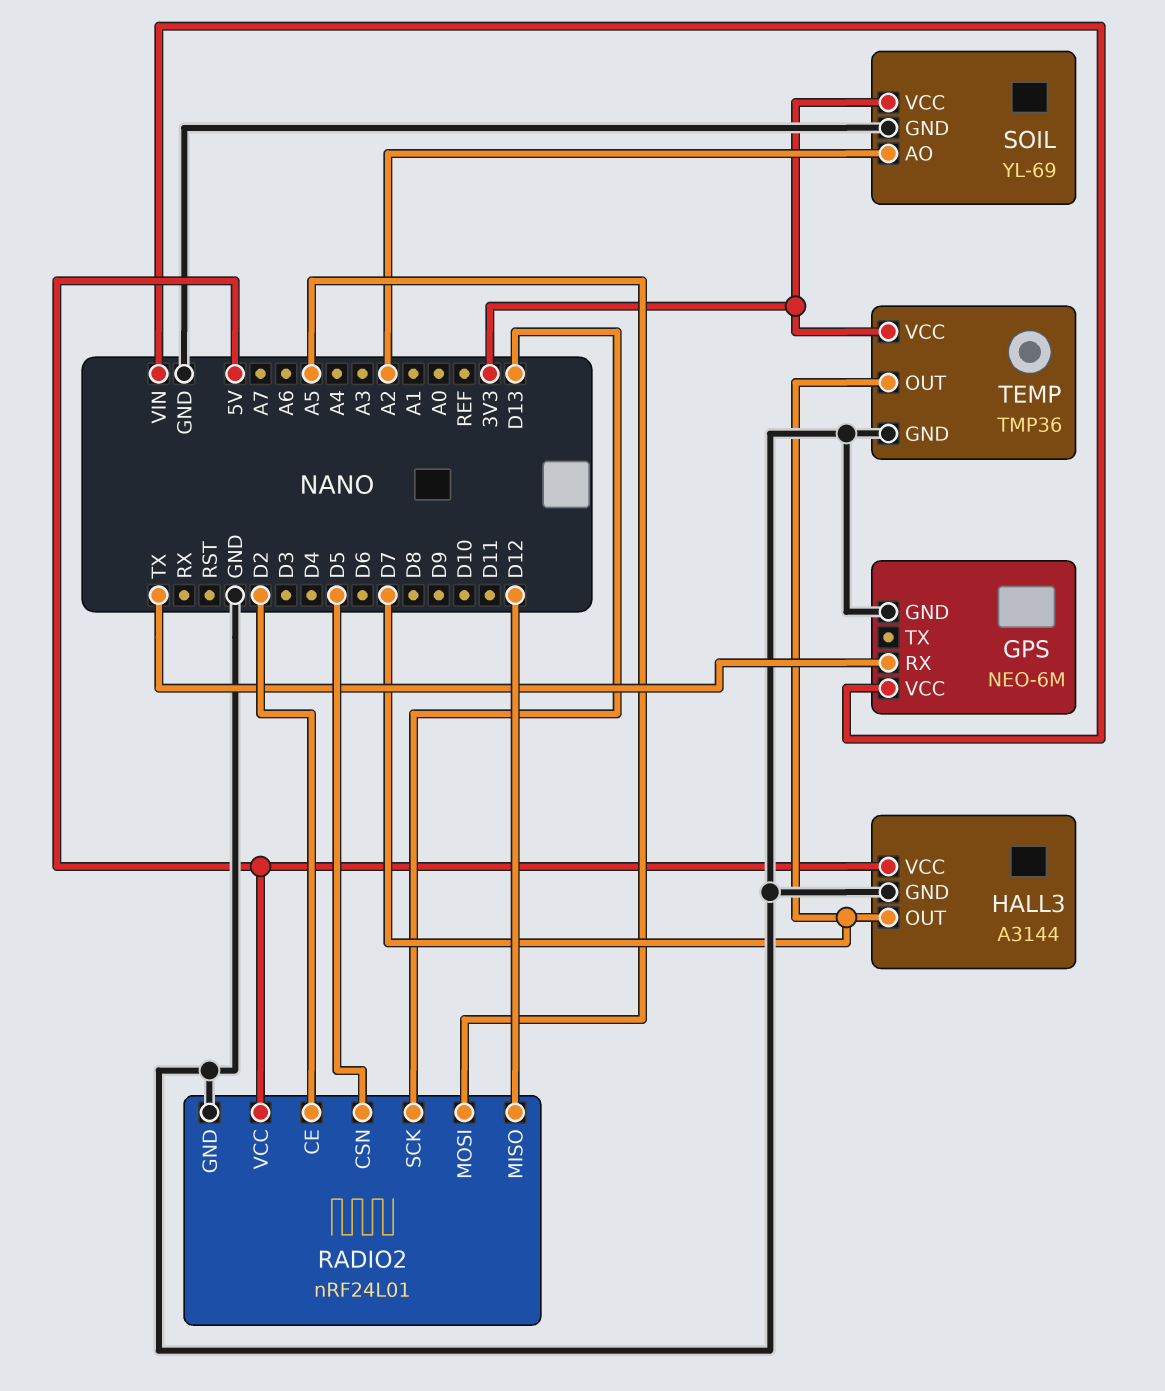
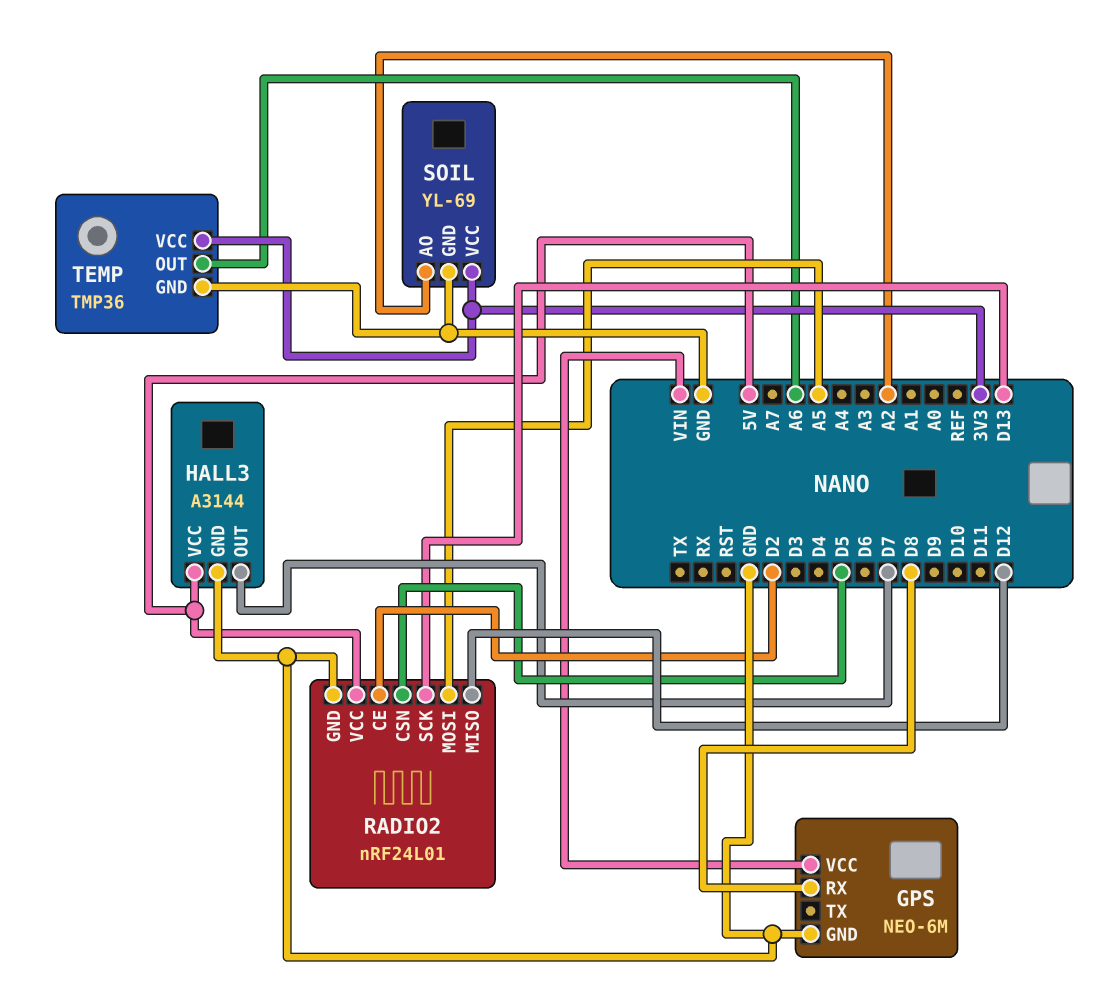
GPS pin RX: TX -> D8
TEMP pin OUT: D7 -> A6

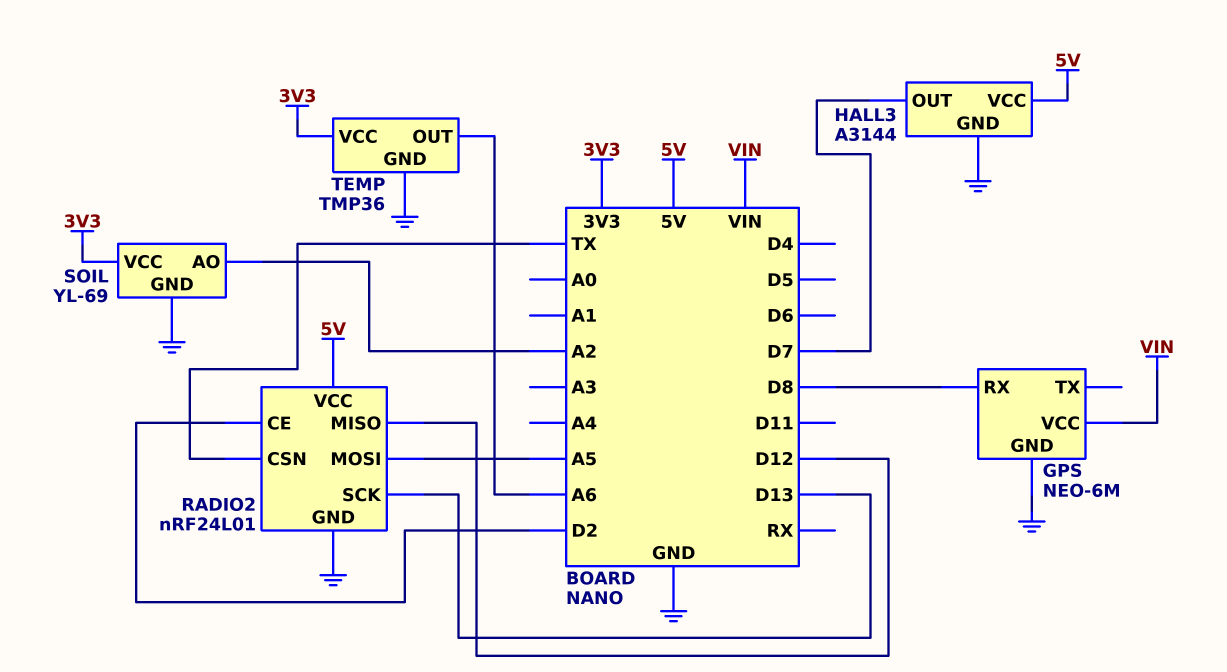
RADIO2 pin CSN: D5 -> TX

